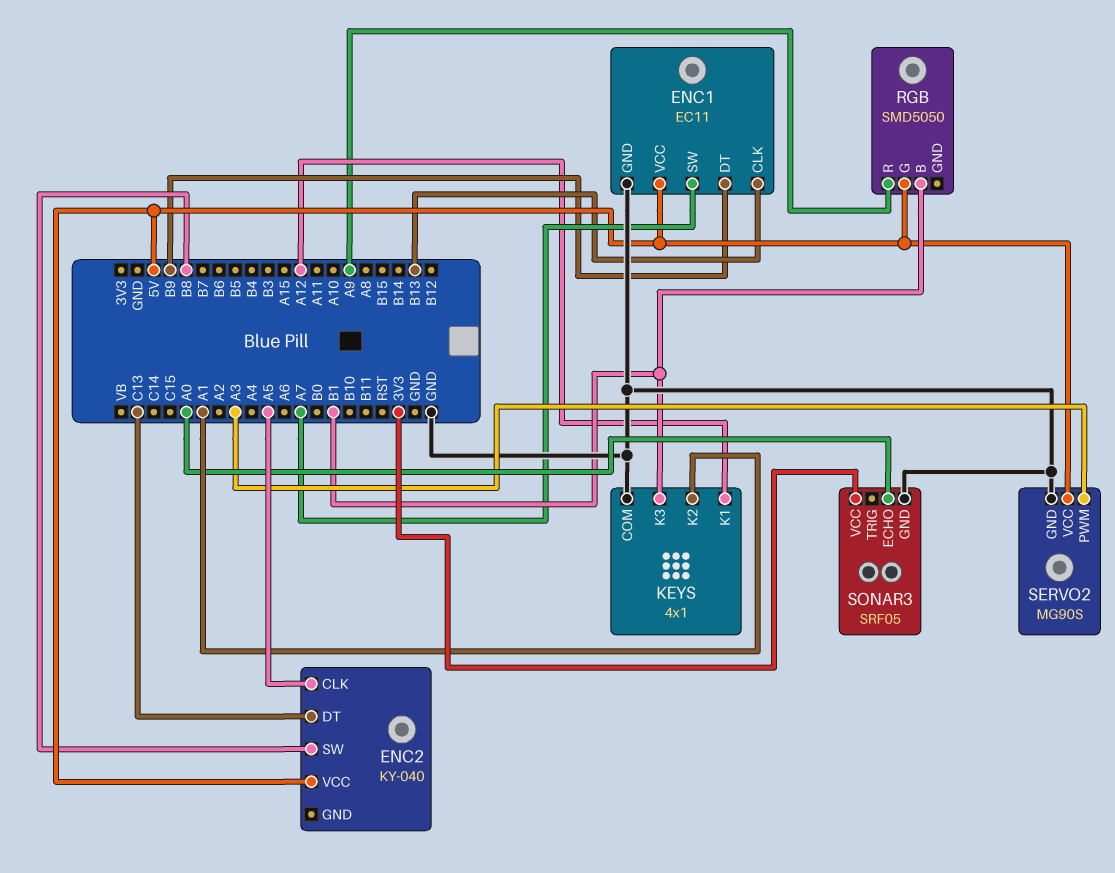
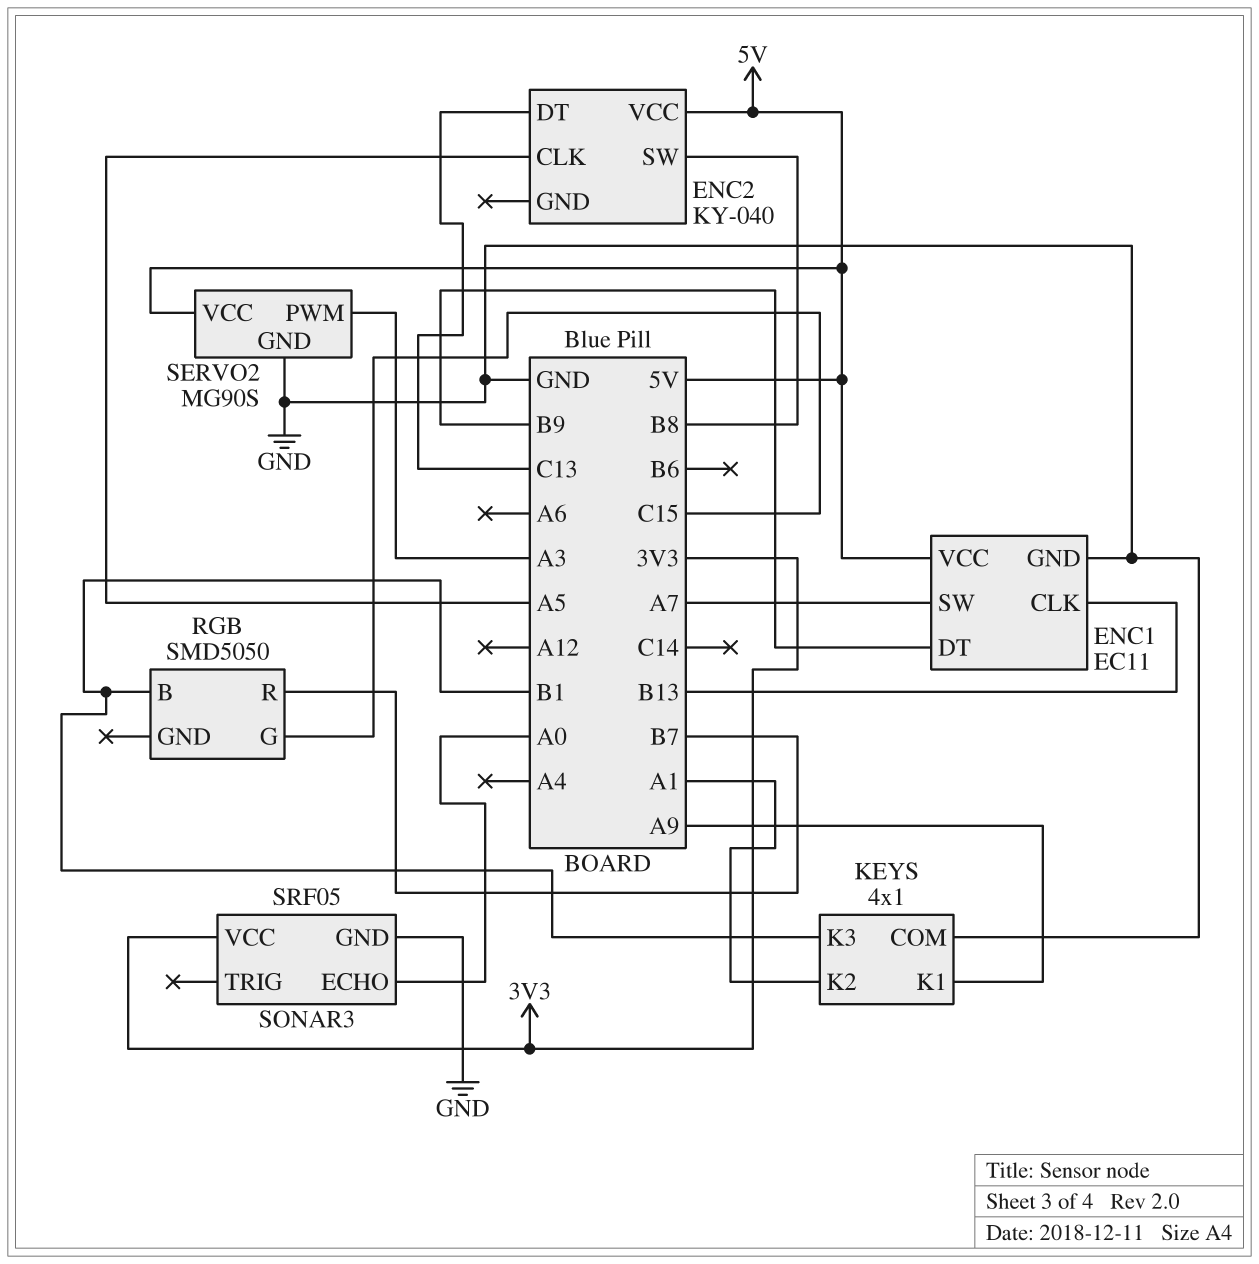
KEYS pin K1: A12 -> A9
RGB pin G: 5V -> C15
RGB pin R: A9 -> B7

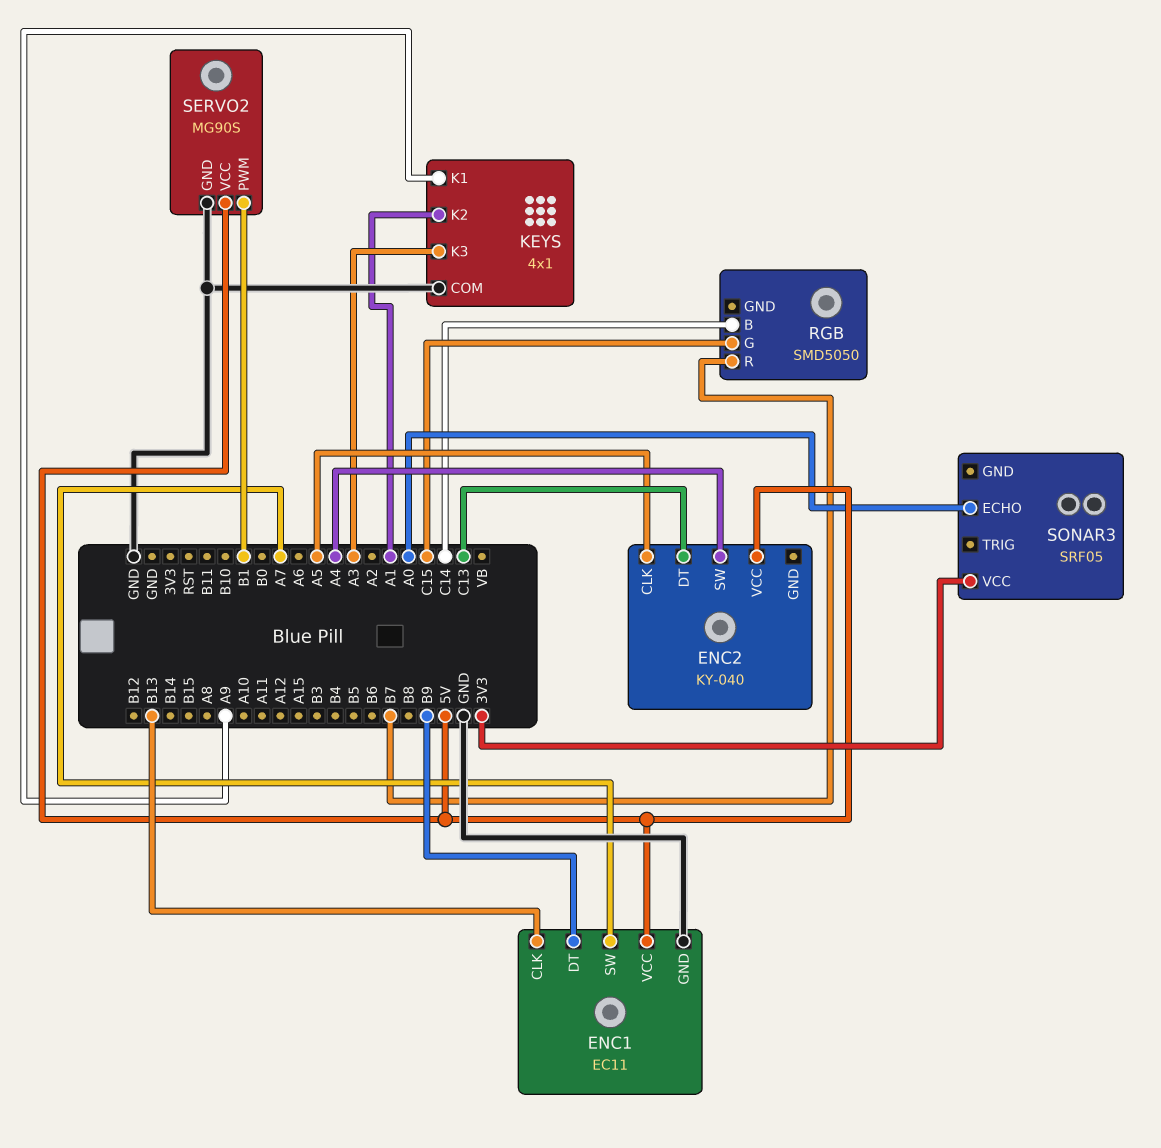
ENC2 pin SW: B8 -> A4
KEYS pin K3: B1 -> A3
RGB pin B: B1 -> C14
SERVO2 pin PWM: A3 -> B1
SONAR3 pin GND: GND -> none

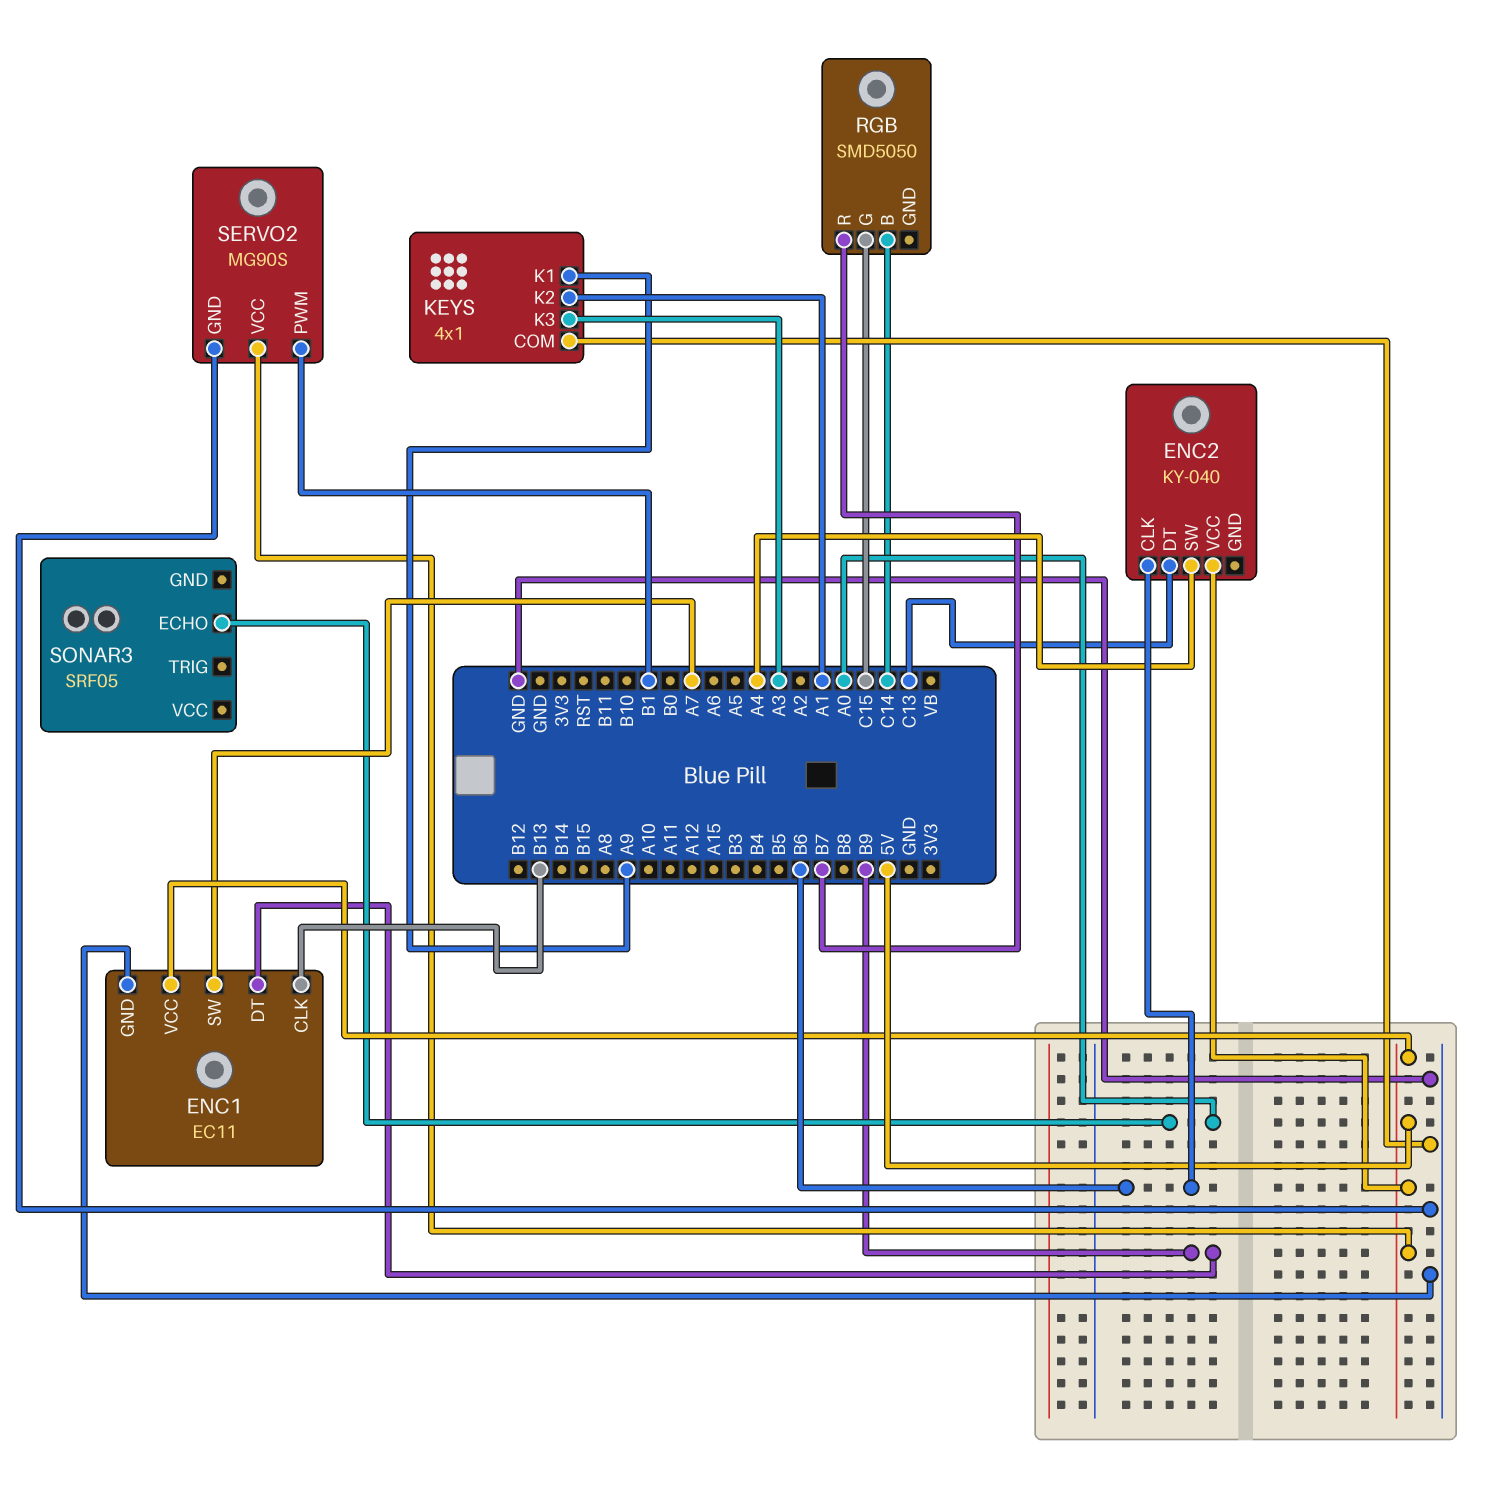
ENC2 pin CLK: A5 -> B6
SONAR3 pin VCC: 3V3 -> none

